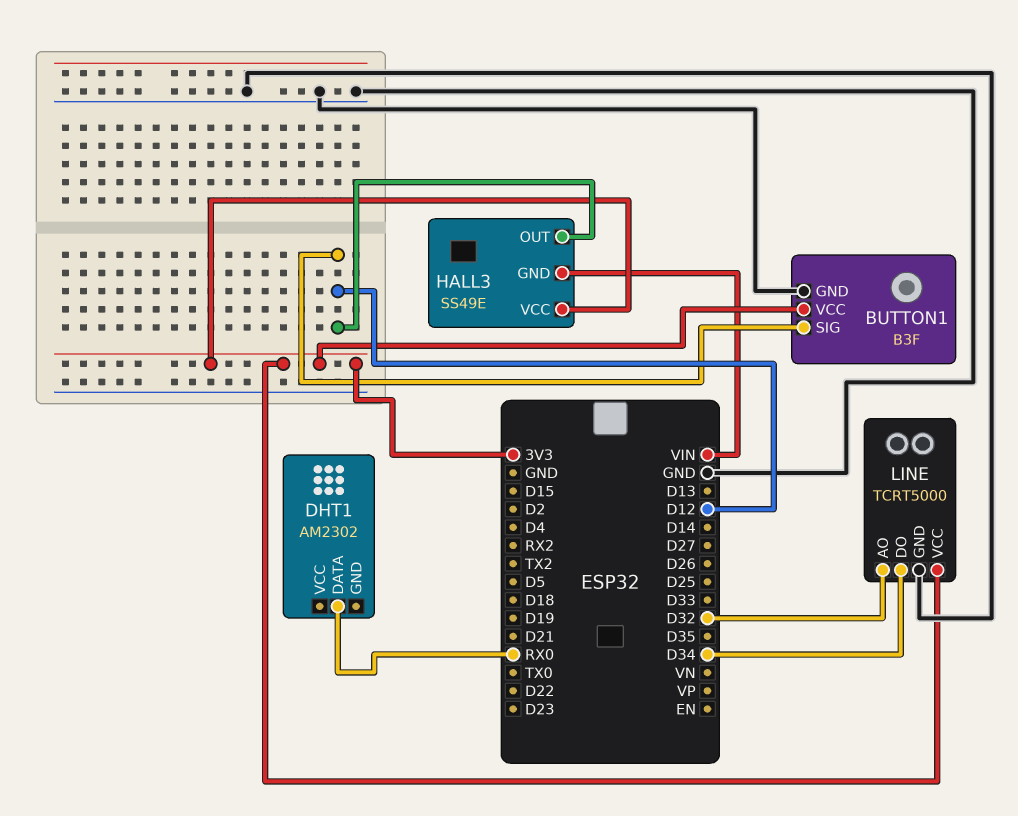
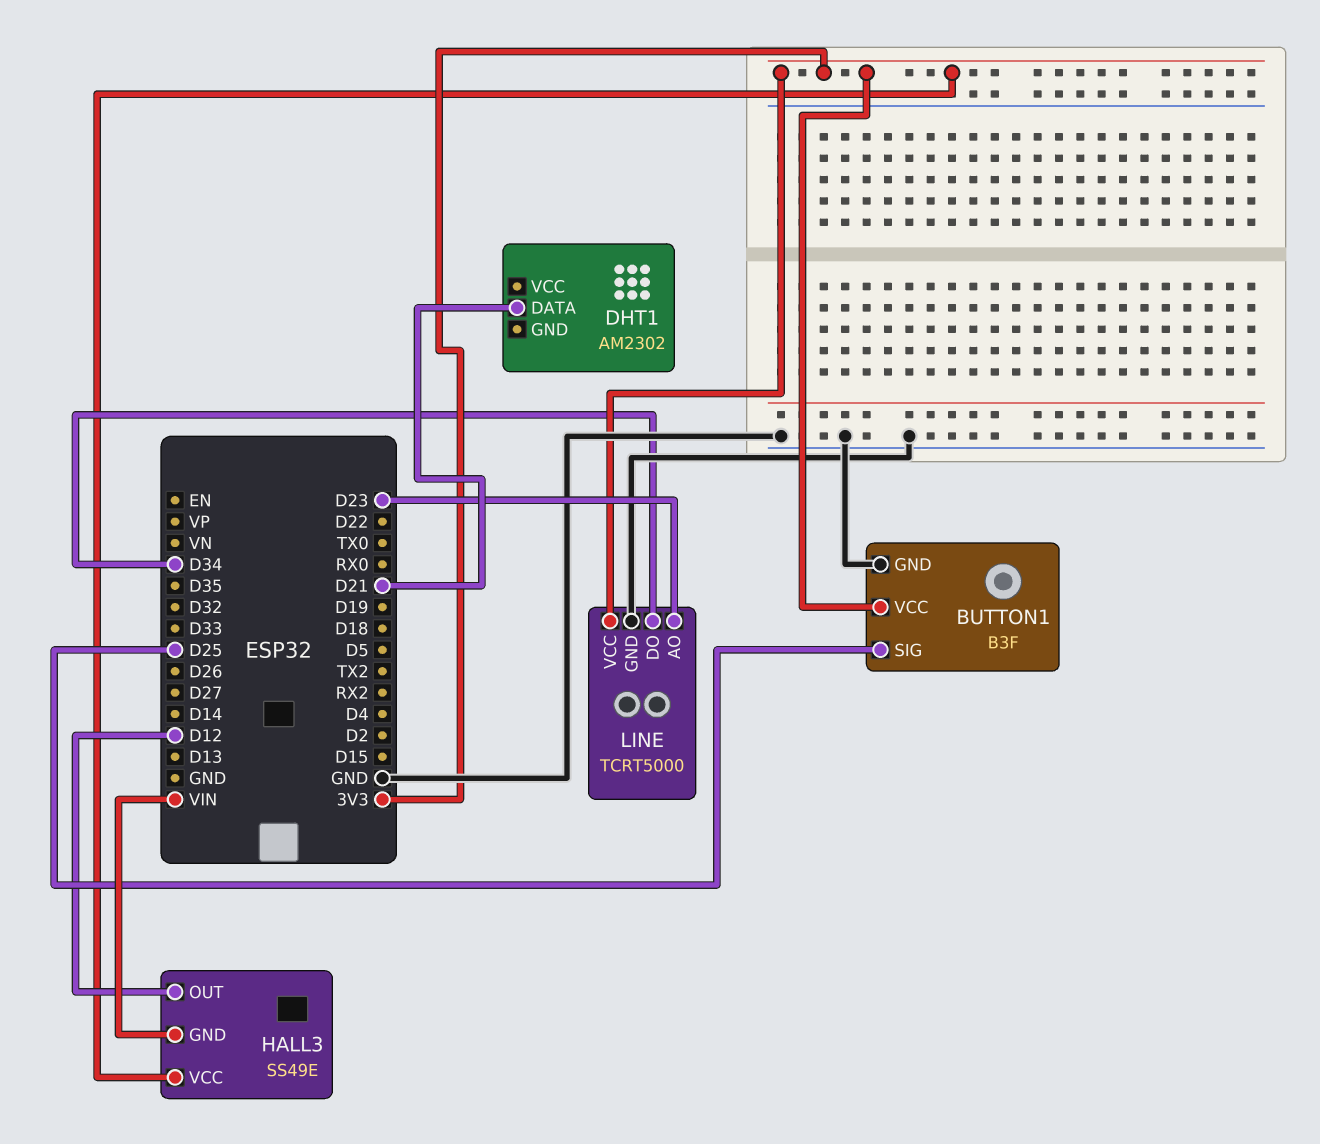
BUTTON1 pin SIG: D12 -> D25
DHT1 pin DATA: RX0 -> D21
LINE pin AO: D32 -> D23

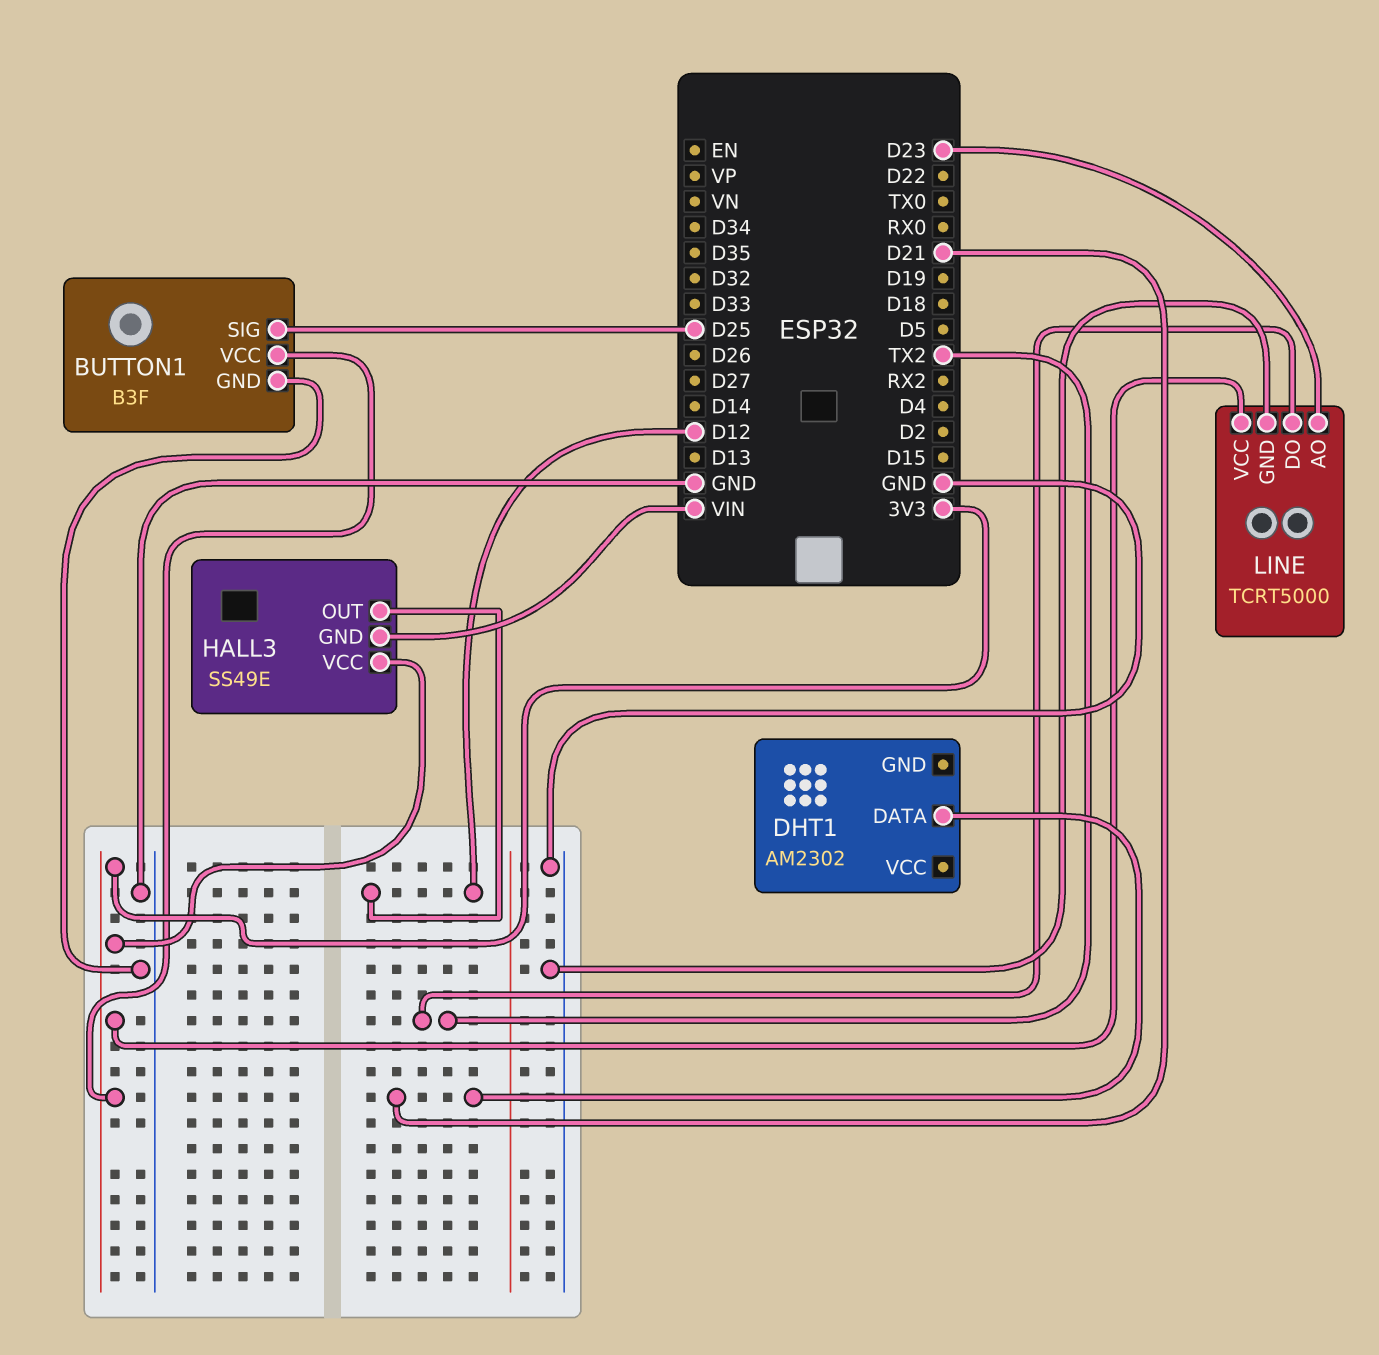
LINE pin DO: D34 -> TX2

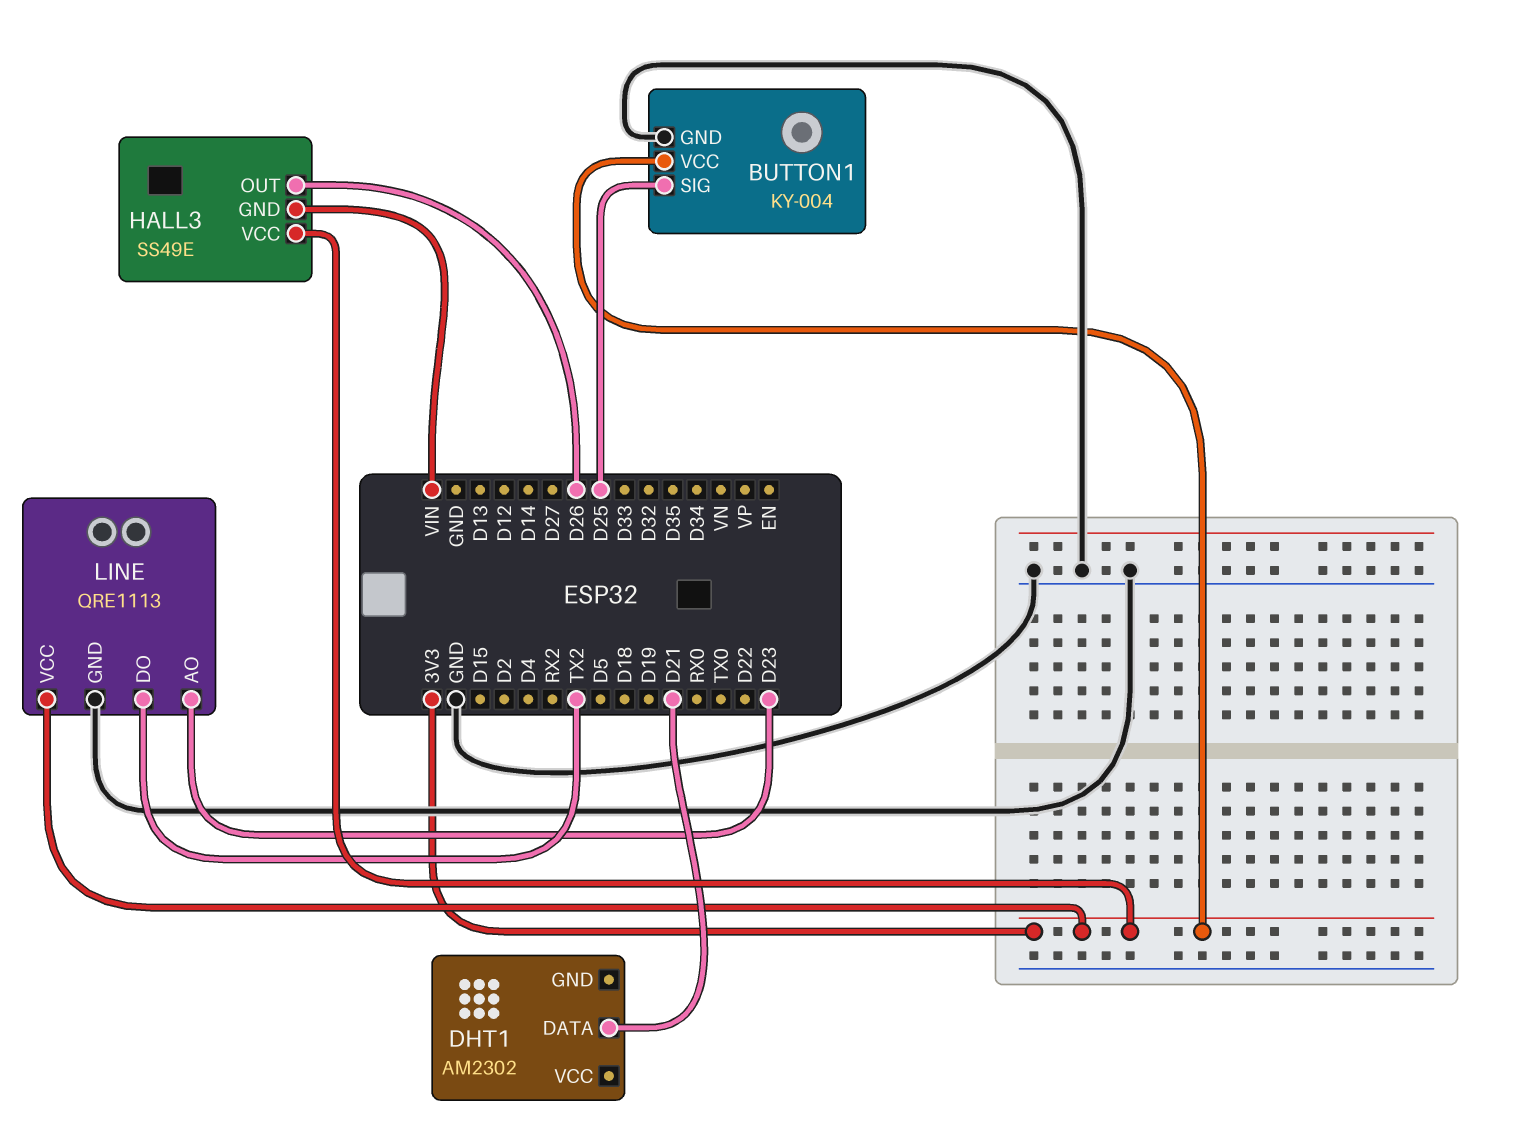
BUTTON1: B3F -> KY-004
HALL3 pin OUT: D12 -> D26
LINE: TCRT5000 -> QRE1113

